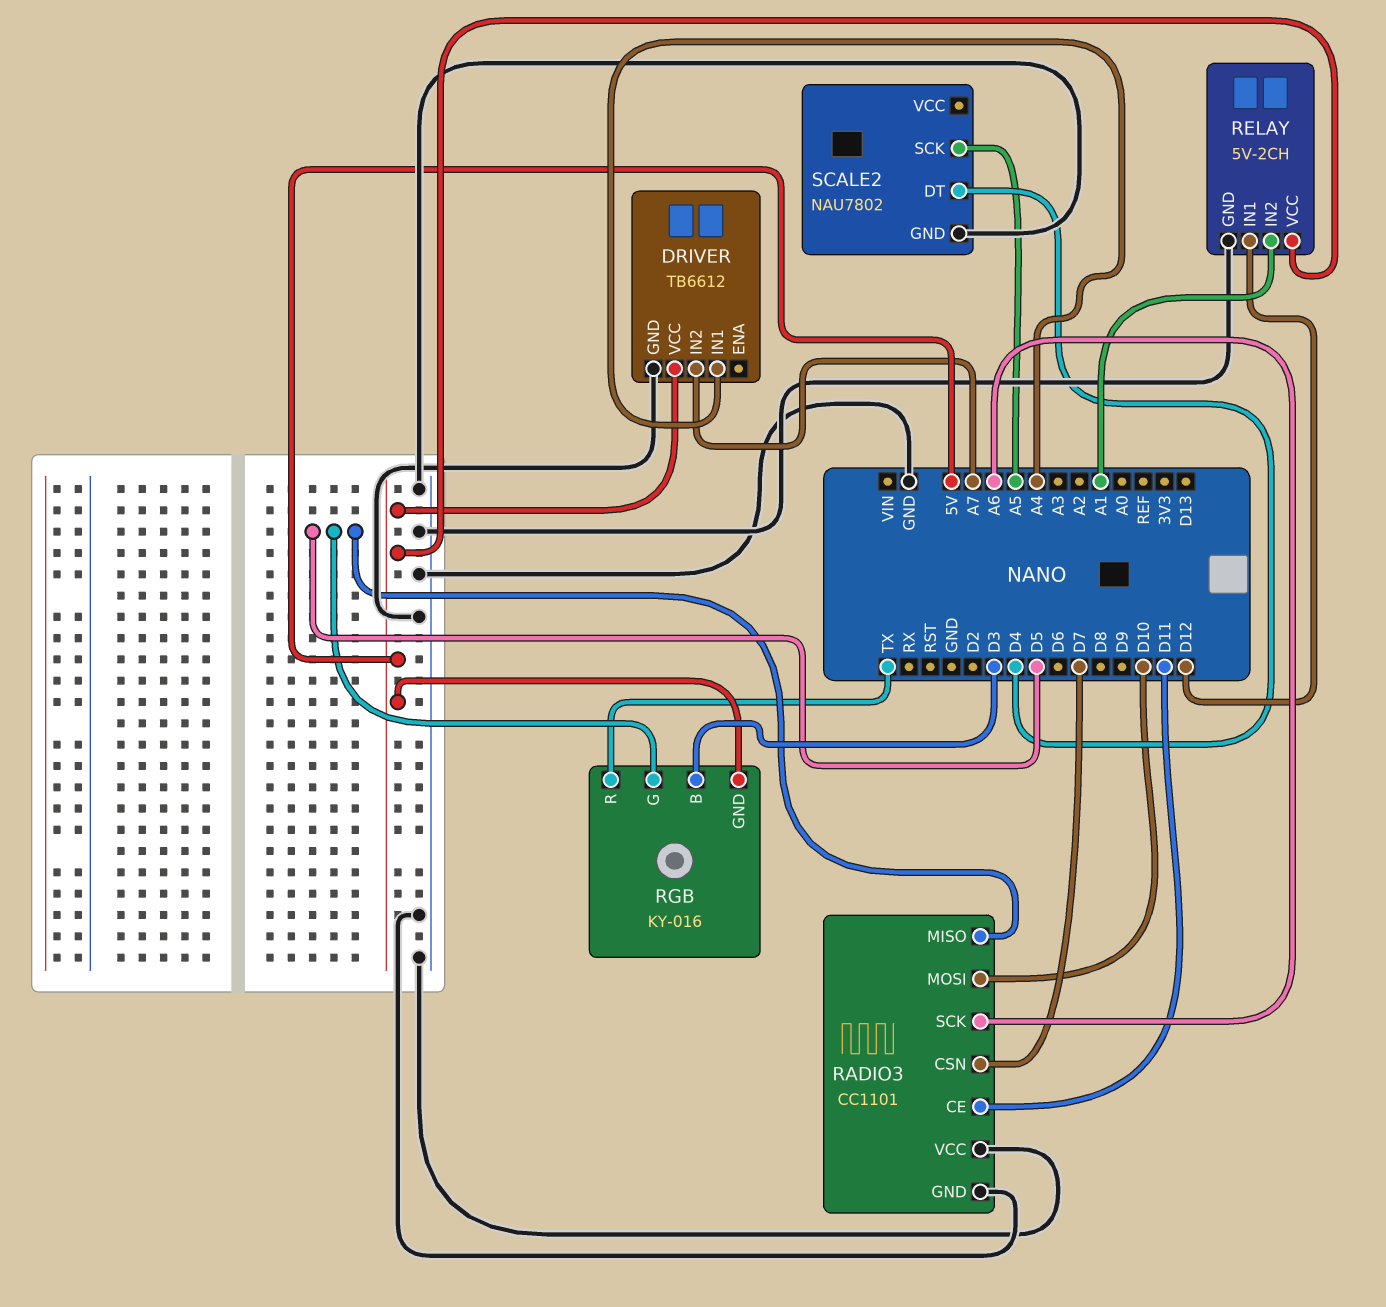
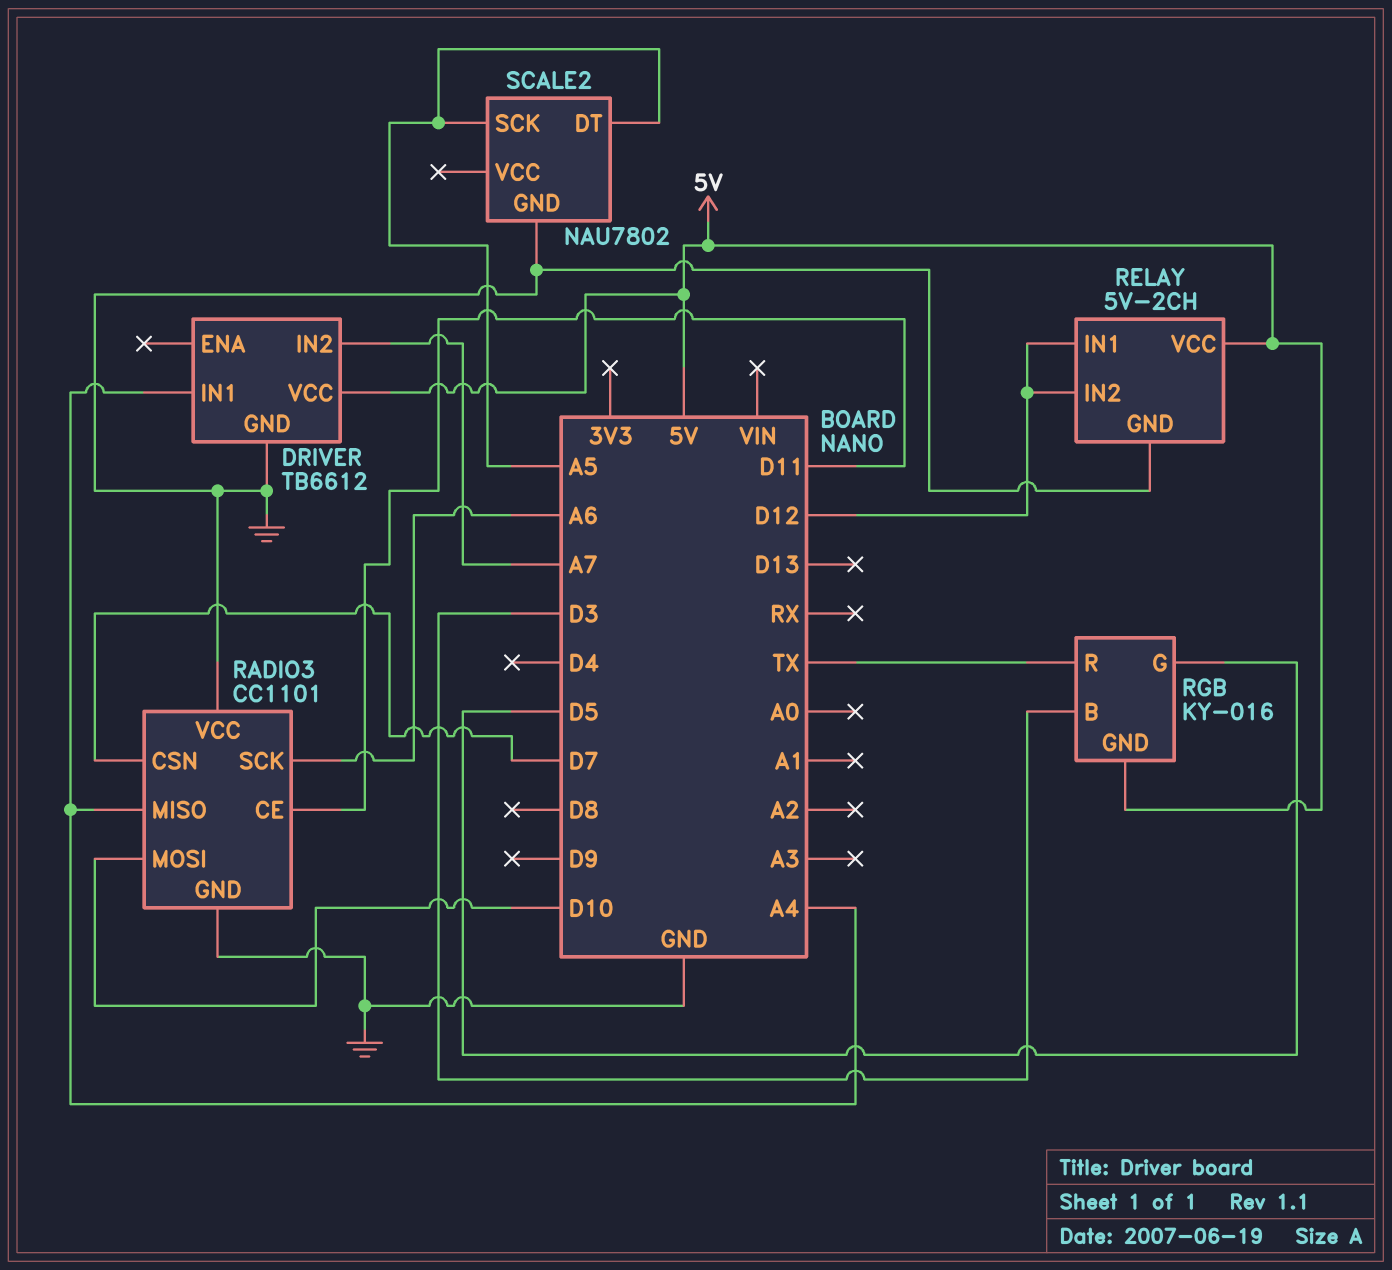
RADIO3 pin MISO: D5 -> A4
RELAY pin IN2: A1 -> D12
SCALE2 pin DT: D4 -> A5

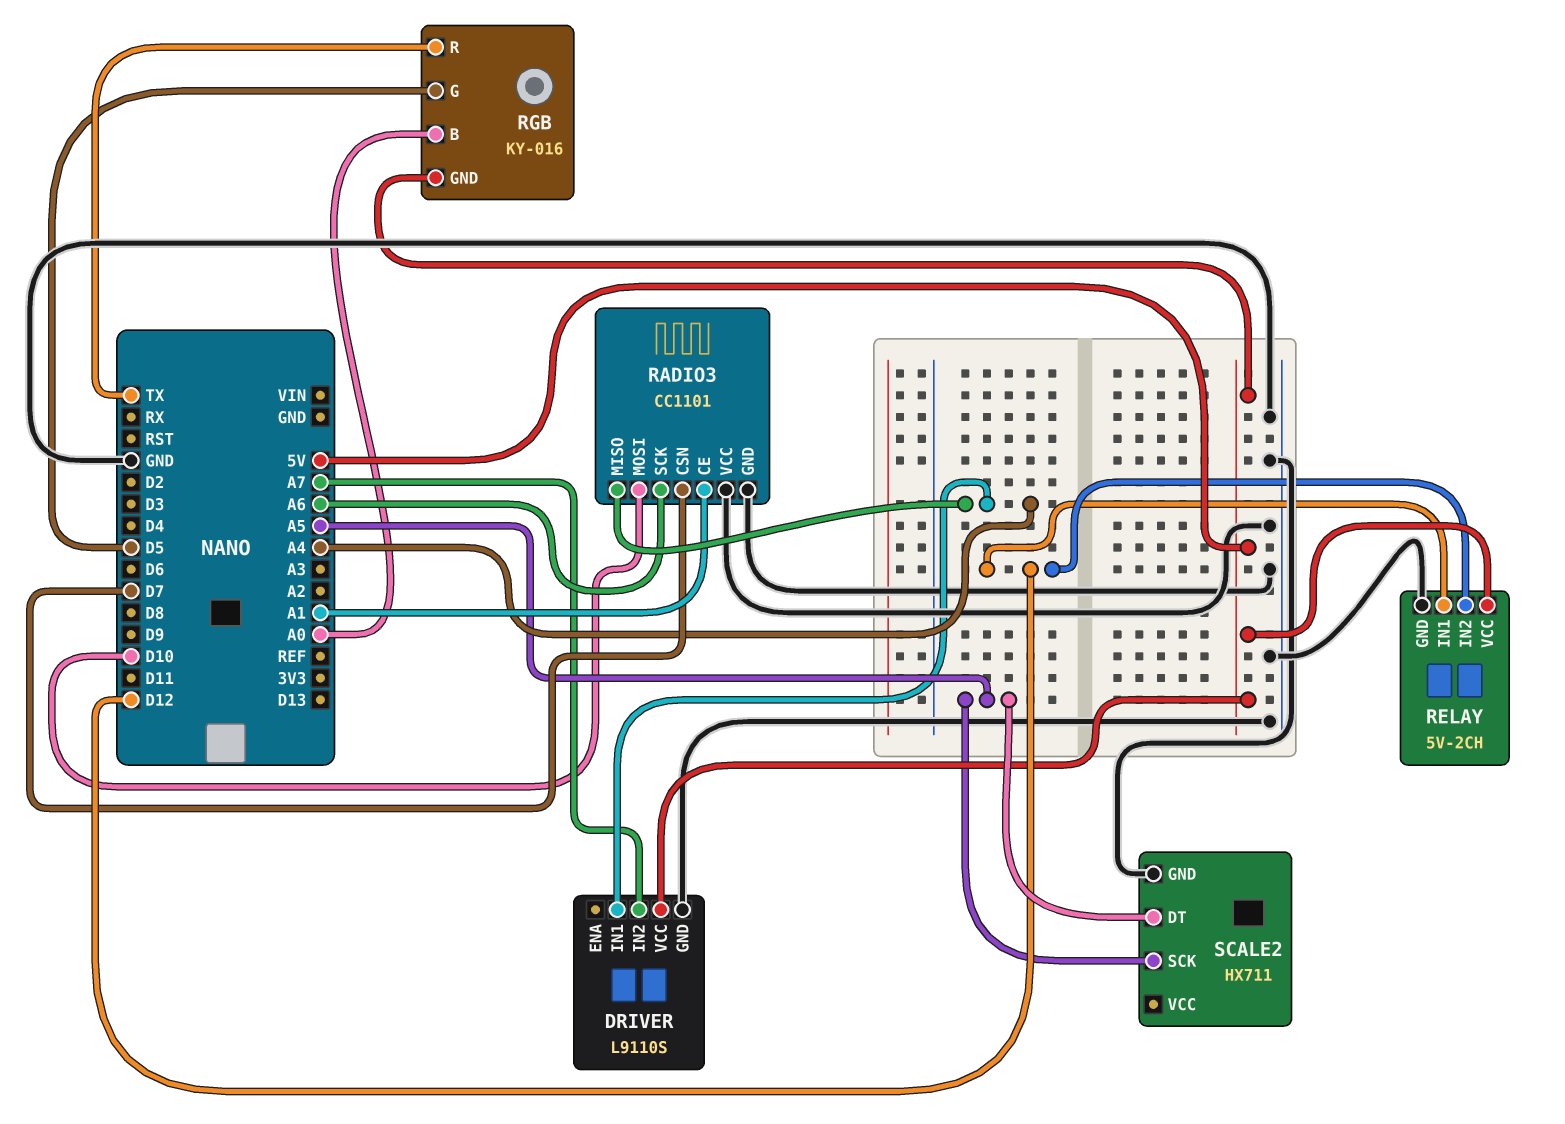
DRIVER: TB6612 -> L9110S
RADIO3 pin CE: D11 -> A1
RGB pin B: D3 -> A0
SCALE2: NAU7802 -> HX711

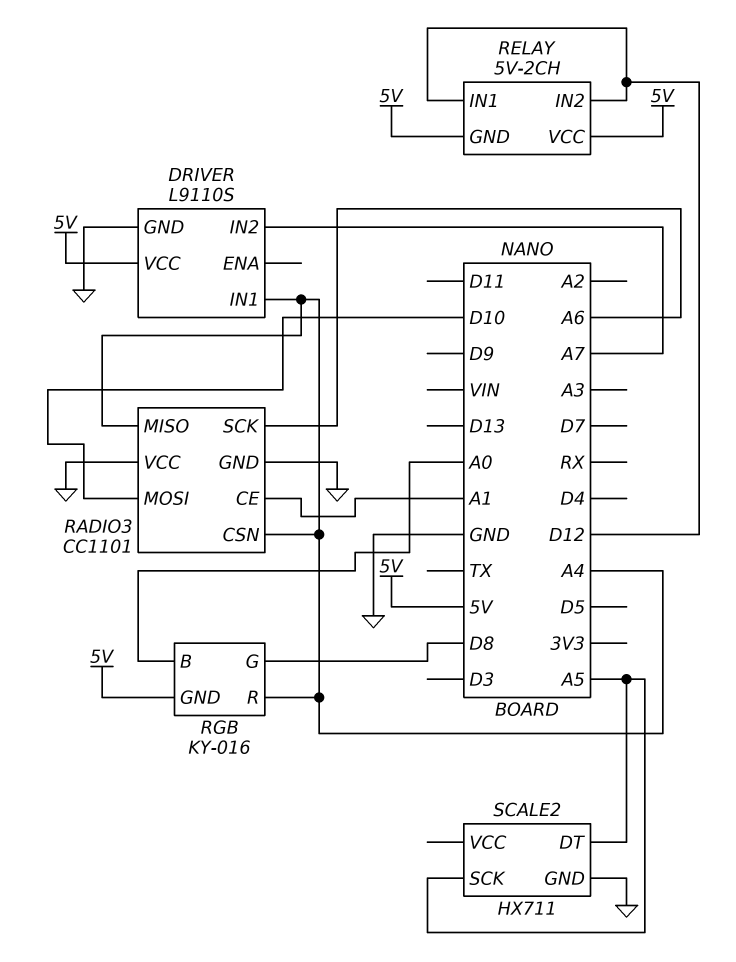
RADIO3 pin CSN: D7 -> A4
RELAY pin GND: GND -> 5V
RGB pin G: D5 -> D8
RGB pin R: TX -> A4

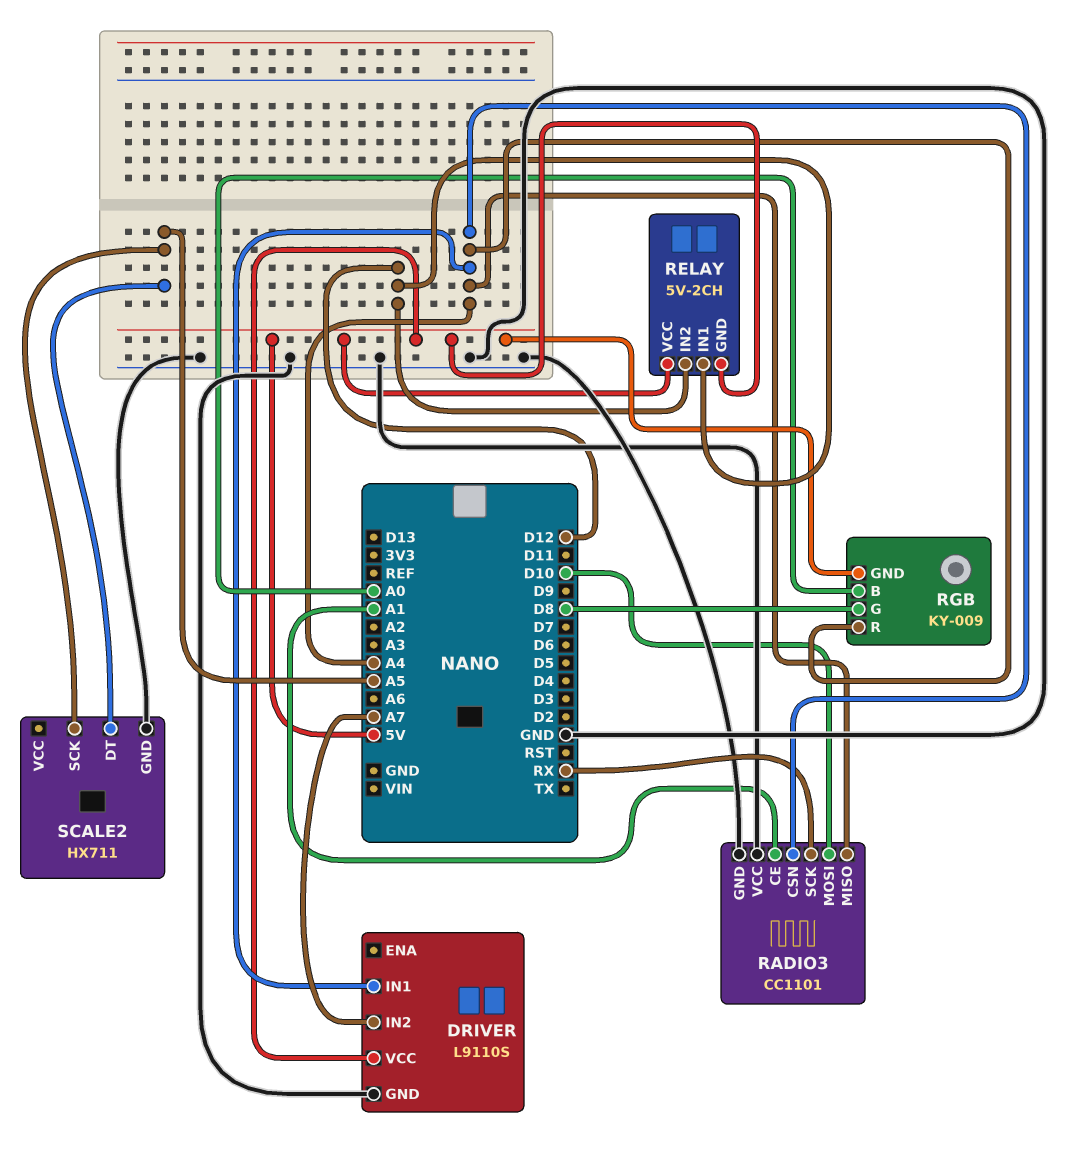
RADIO3 pin SCK: A6 -> RX
RGB: KY-016 -> KY-009

